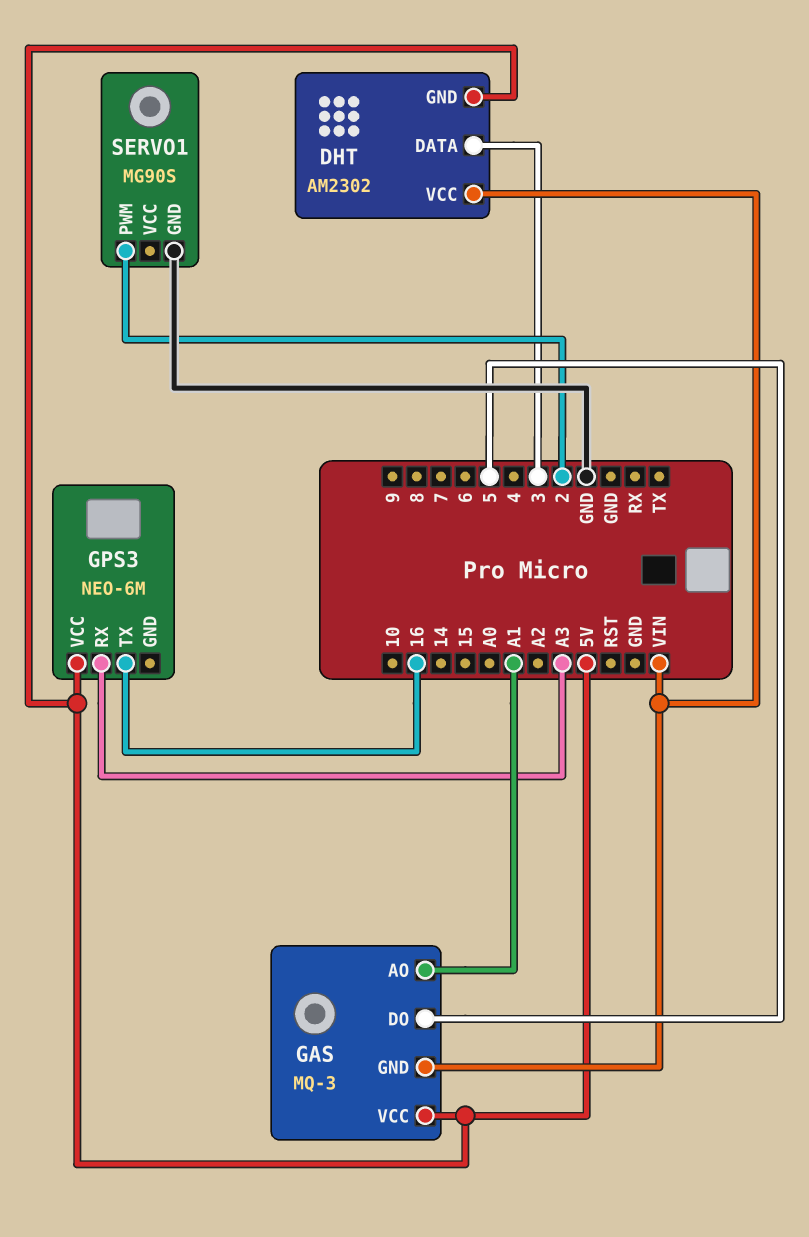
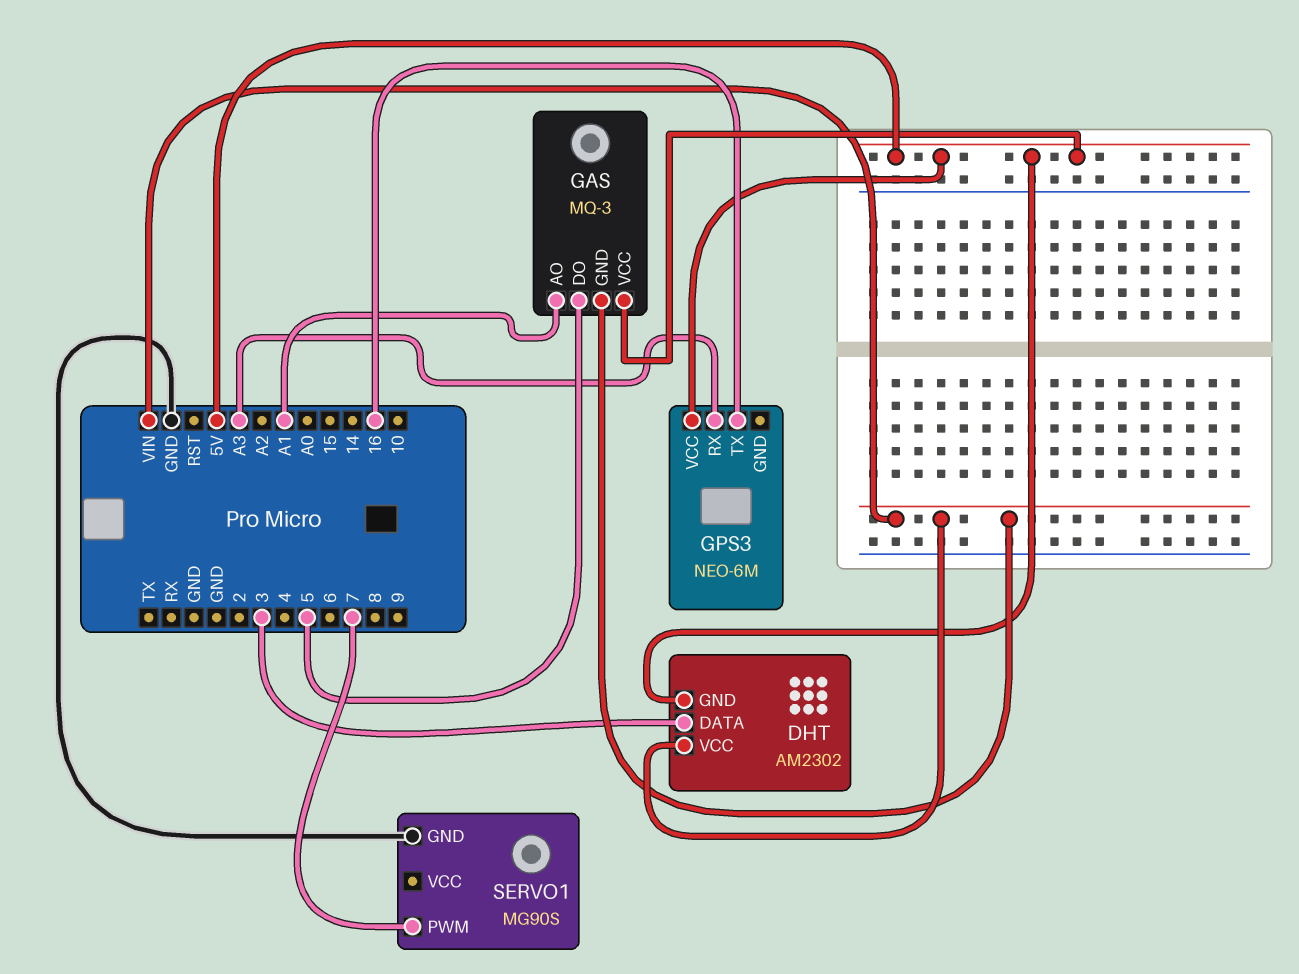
SERVO1 pin PWM: 2 -> 7

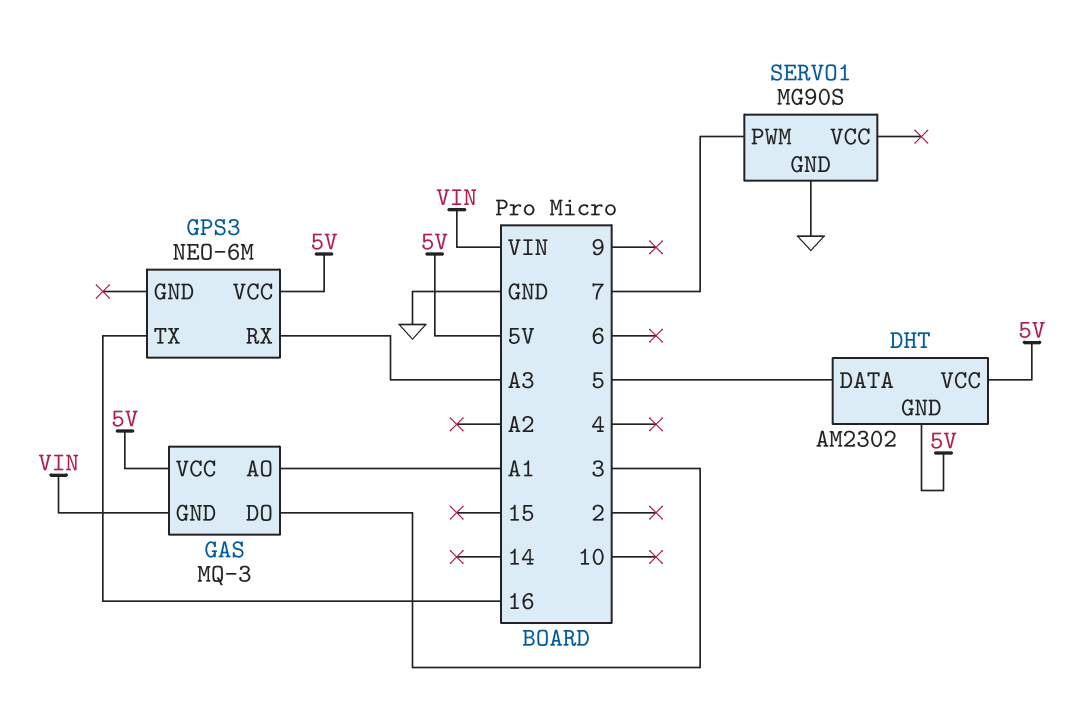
DHT pin DATA: 3 -> 5
DHT pin VCC: VIN -> 5V
GAS pin DO: 5 -> 3

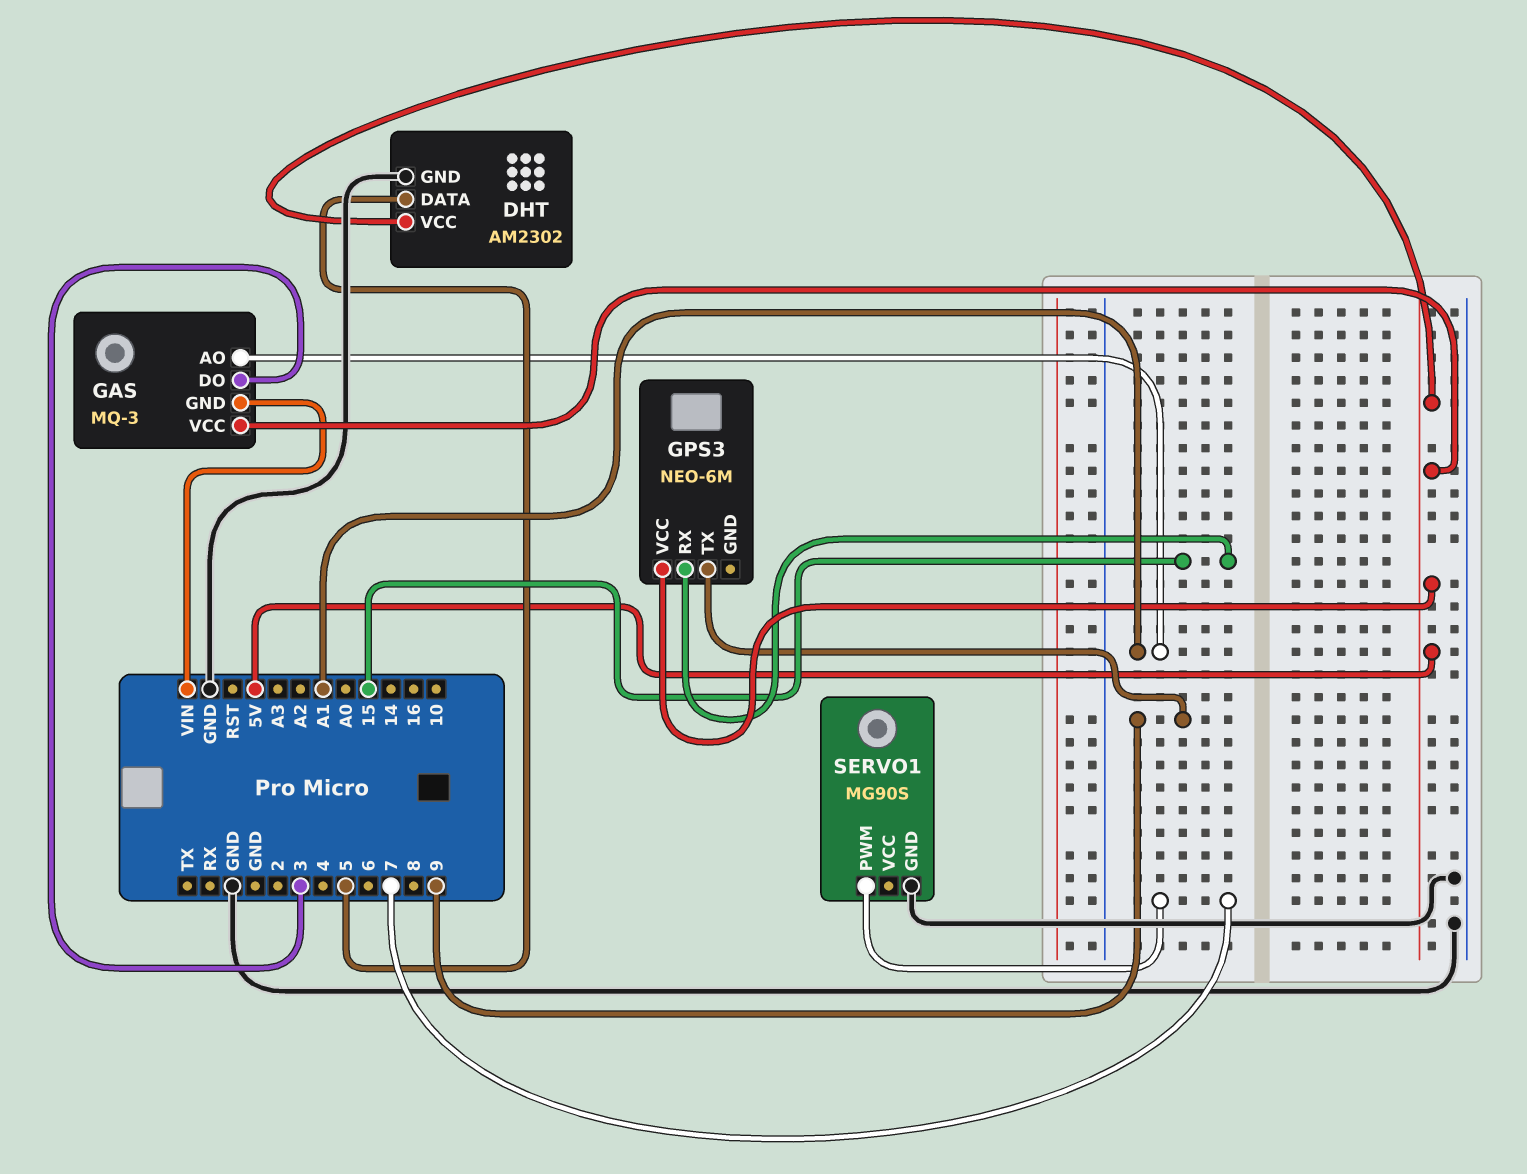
DHT pin GND: 5V -> GND
GPS3 pin RX: A3 -> 15
GPS3 pin TX: 16 -> 9

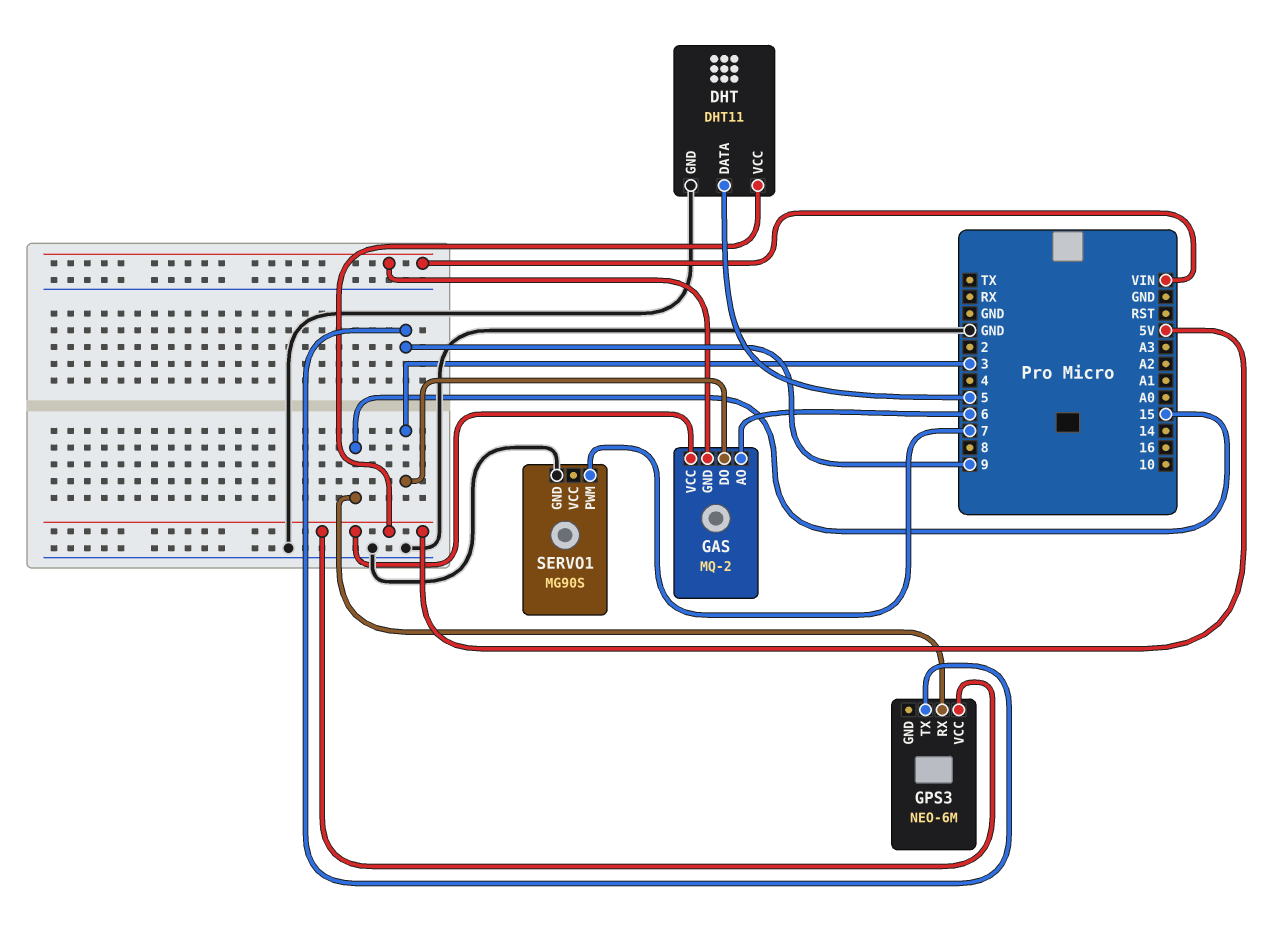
DHT: AM2302 -> DHT11
GAS: MQ-3 -> MQ-2
GAS pin AO: A1 -> 6

